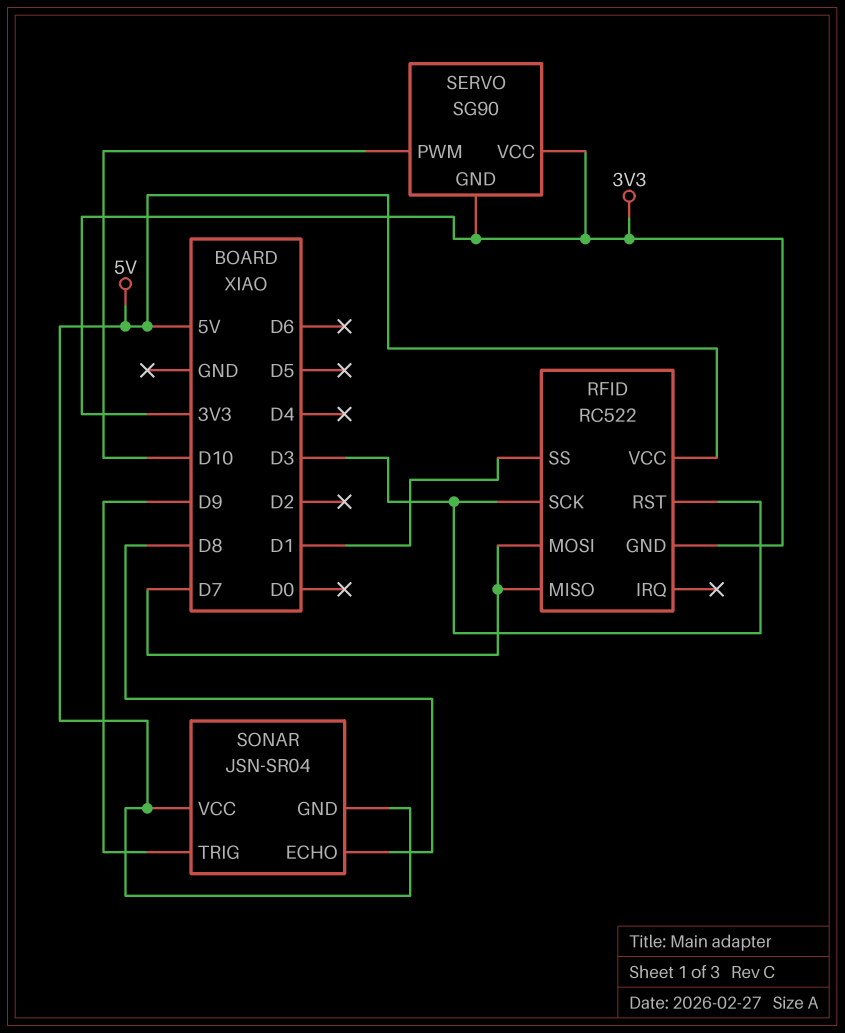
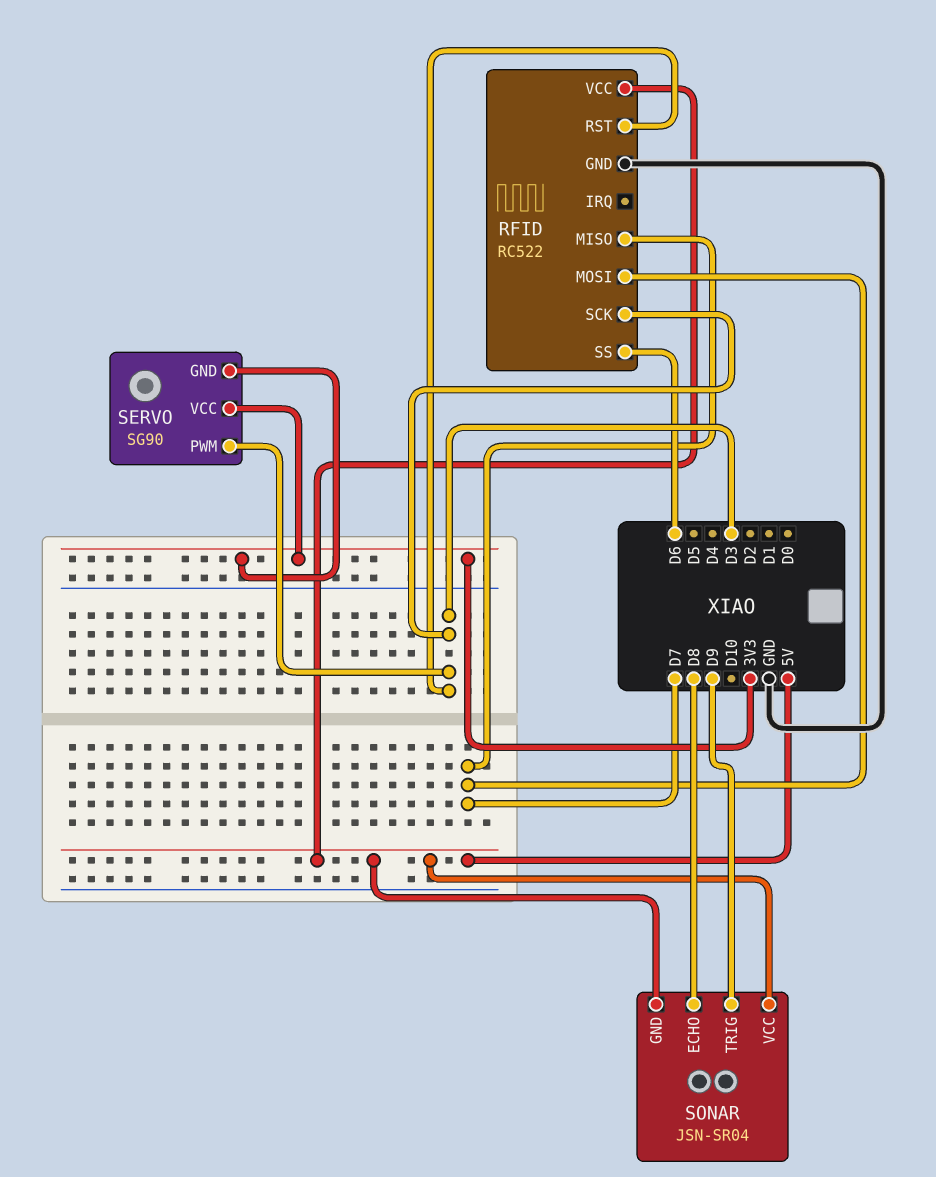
RFID pin GND: 3V3 -> GND
RFID pin SS: D1 -> D6
SERVO pin PWM: D10 -> D3

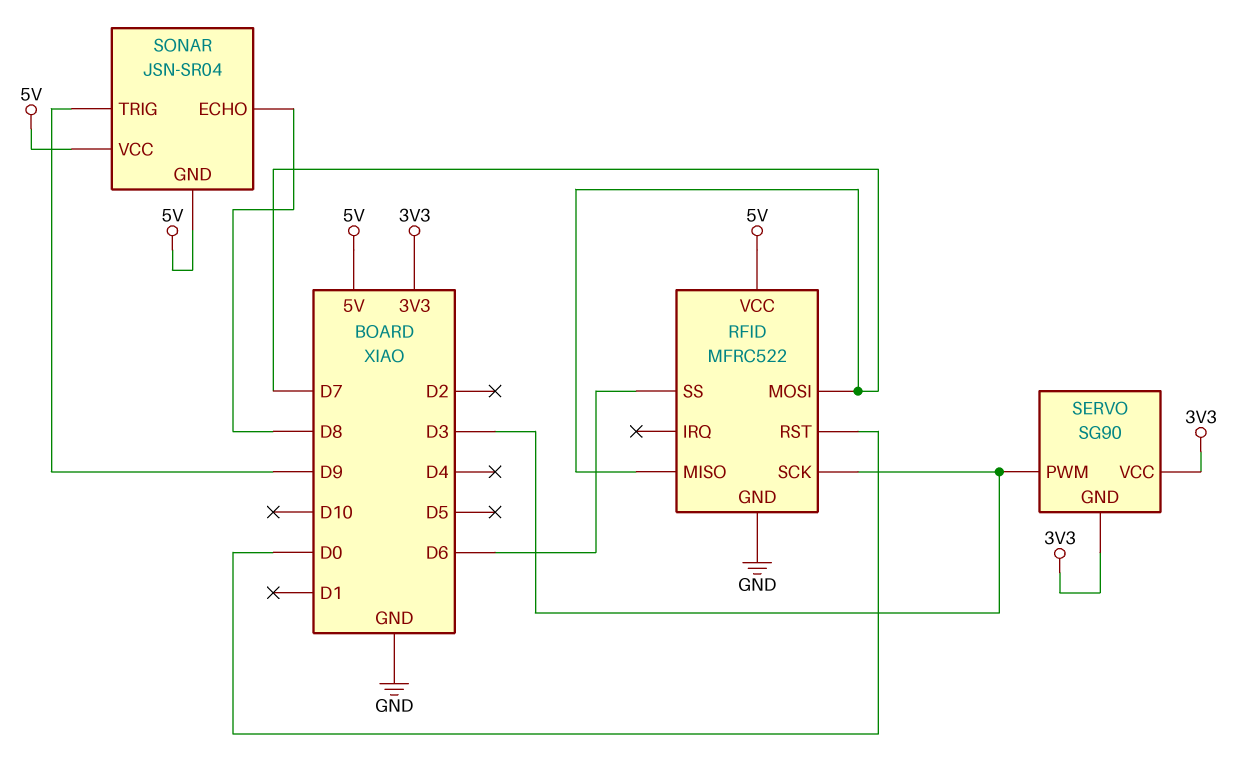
RFID: RC522 -> MFRC522
RFID pin RST: D3 -> D0

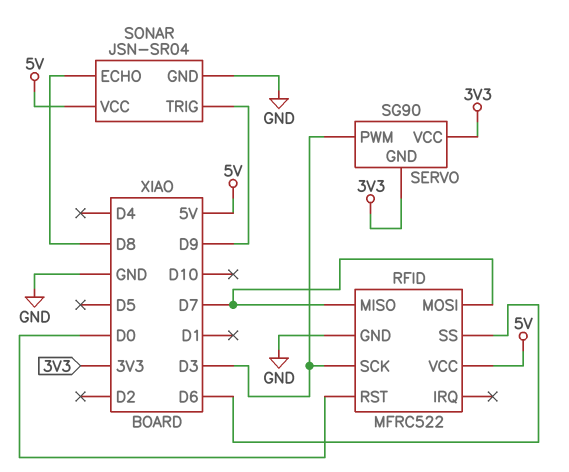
SONAR pin GND: 5V -> GND

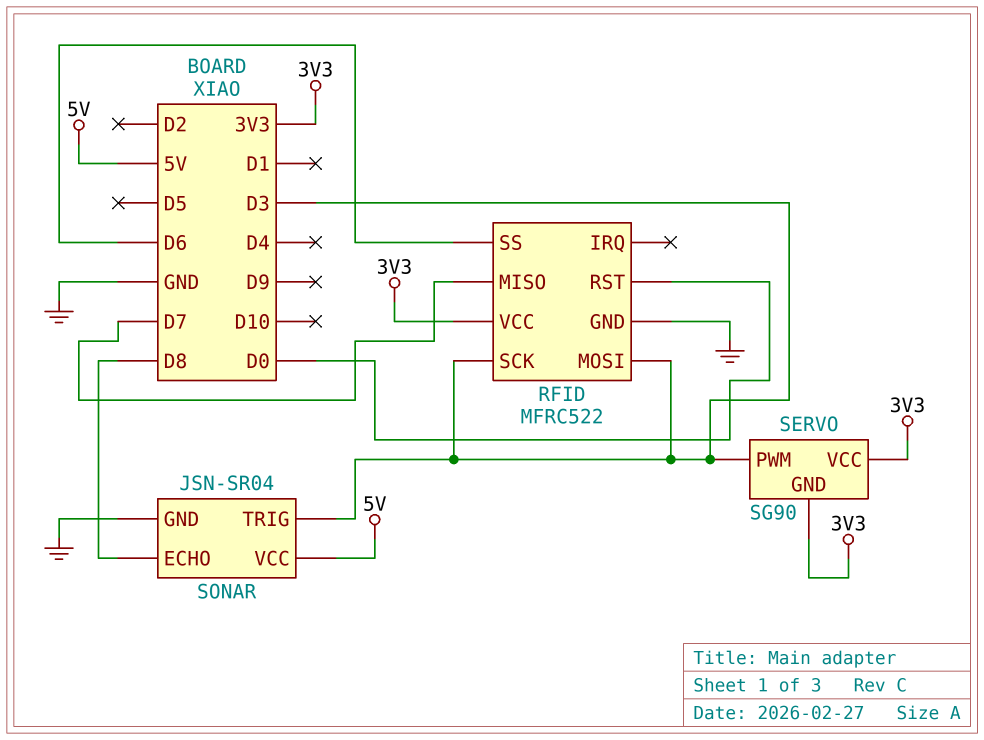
RFID pin MOSI: D7 -> D3
RFID pin VCC: 5V -> 3V3
SONAR pin TRIG: D9 -> D3

